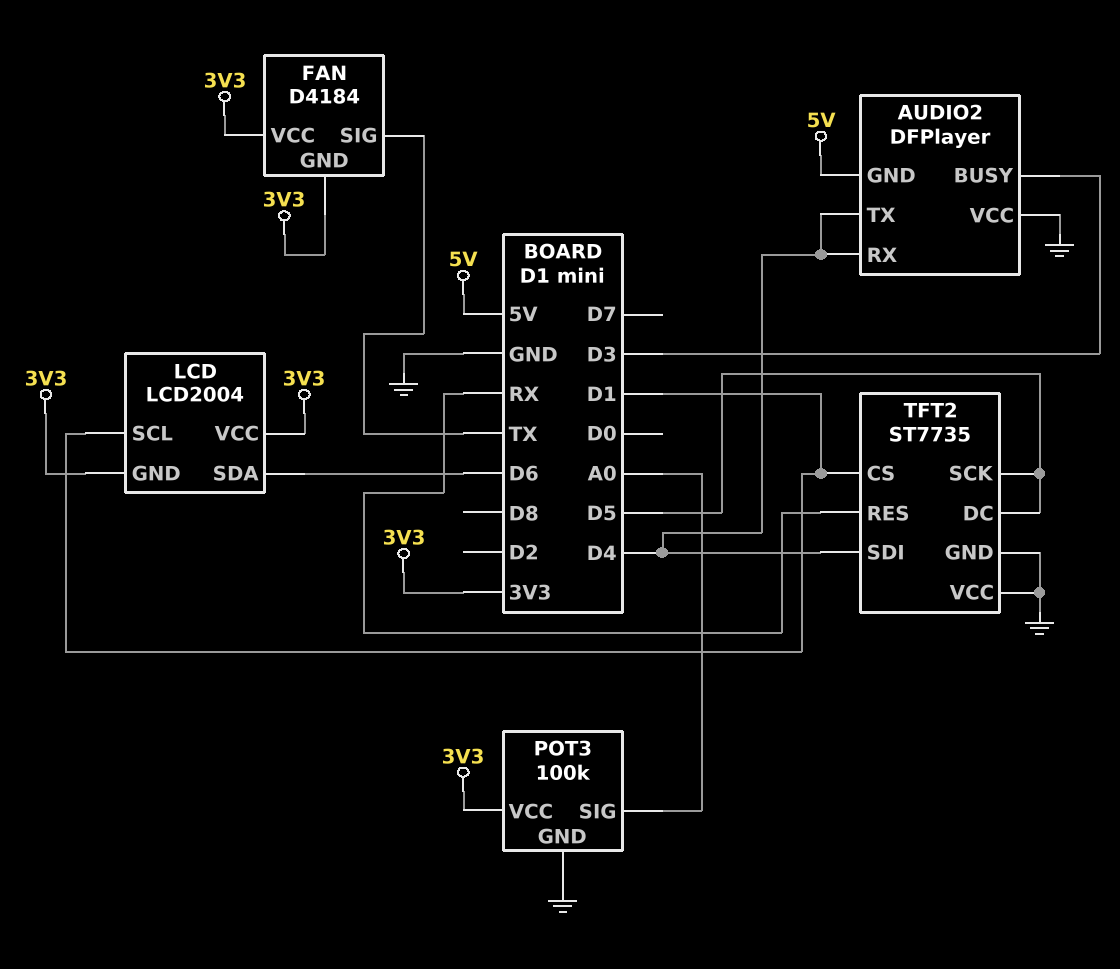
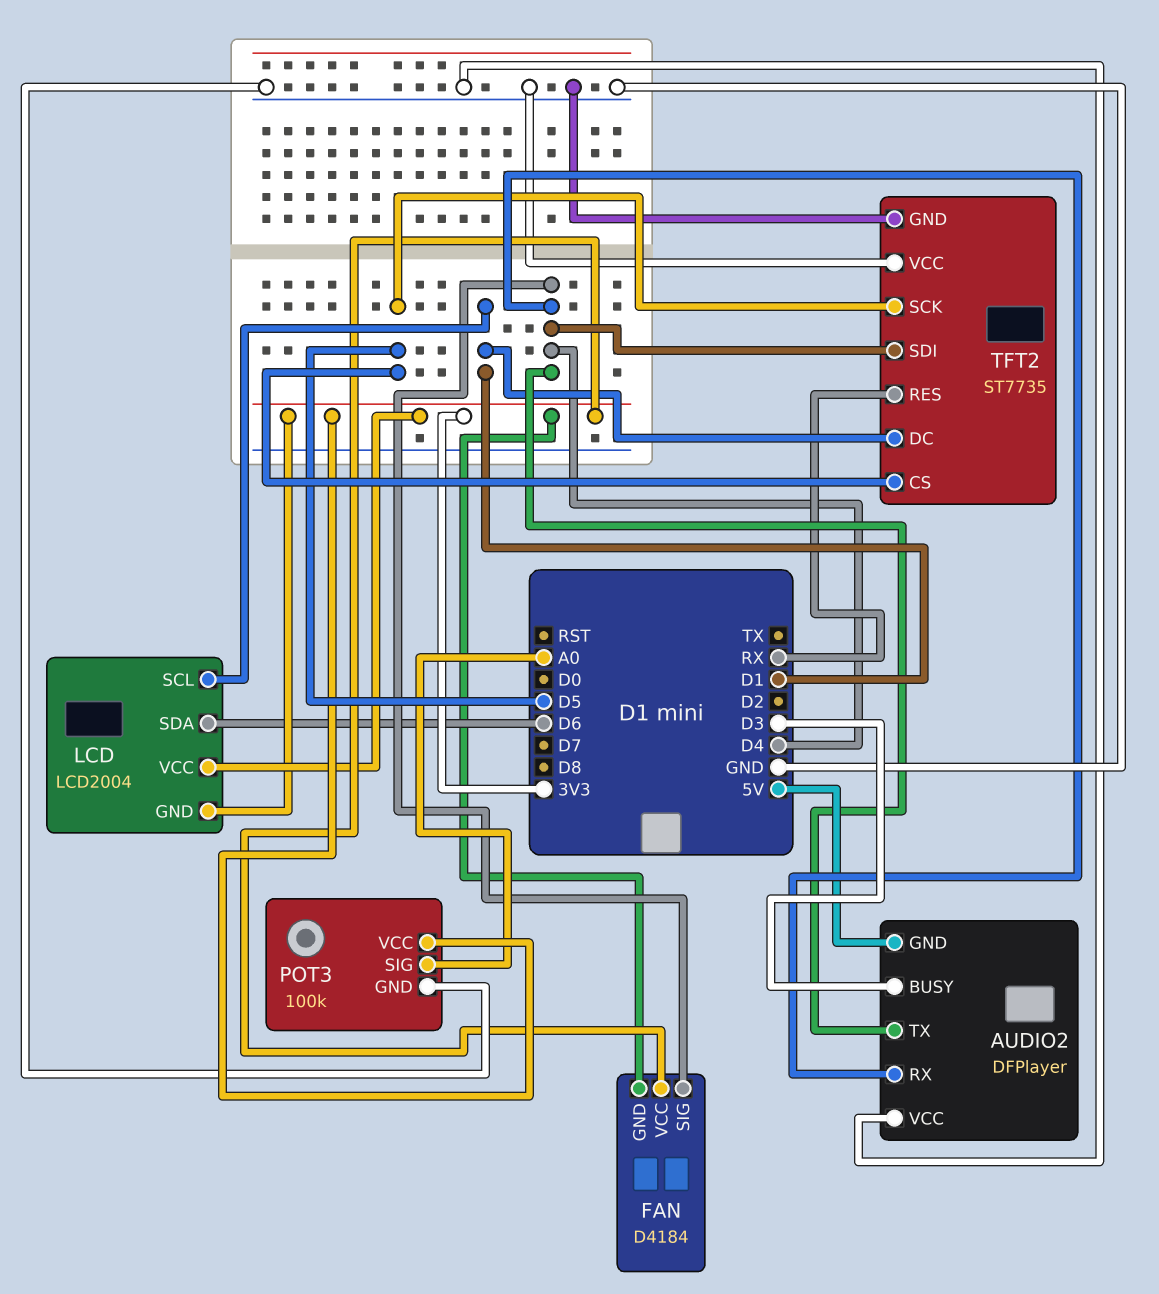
FAN pin SIG: TX -> D4
TFT2 pin CS: D1 -> D5
TFT2 pin DC: D5 -> D1

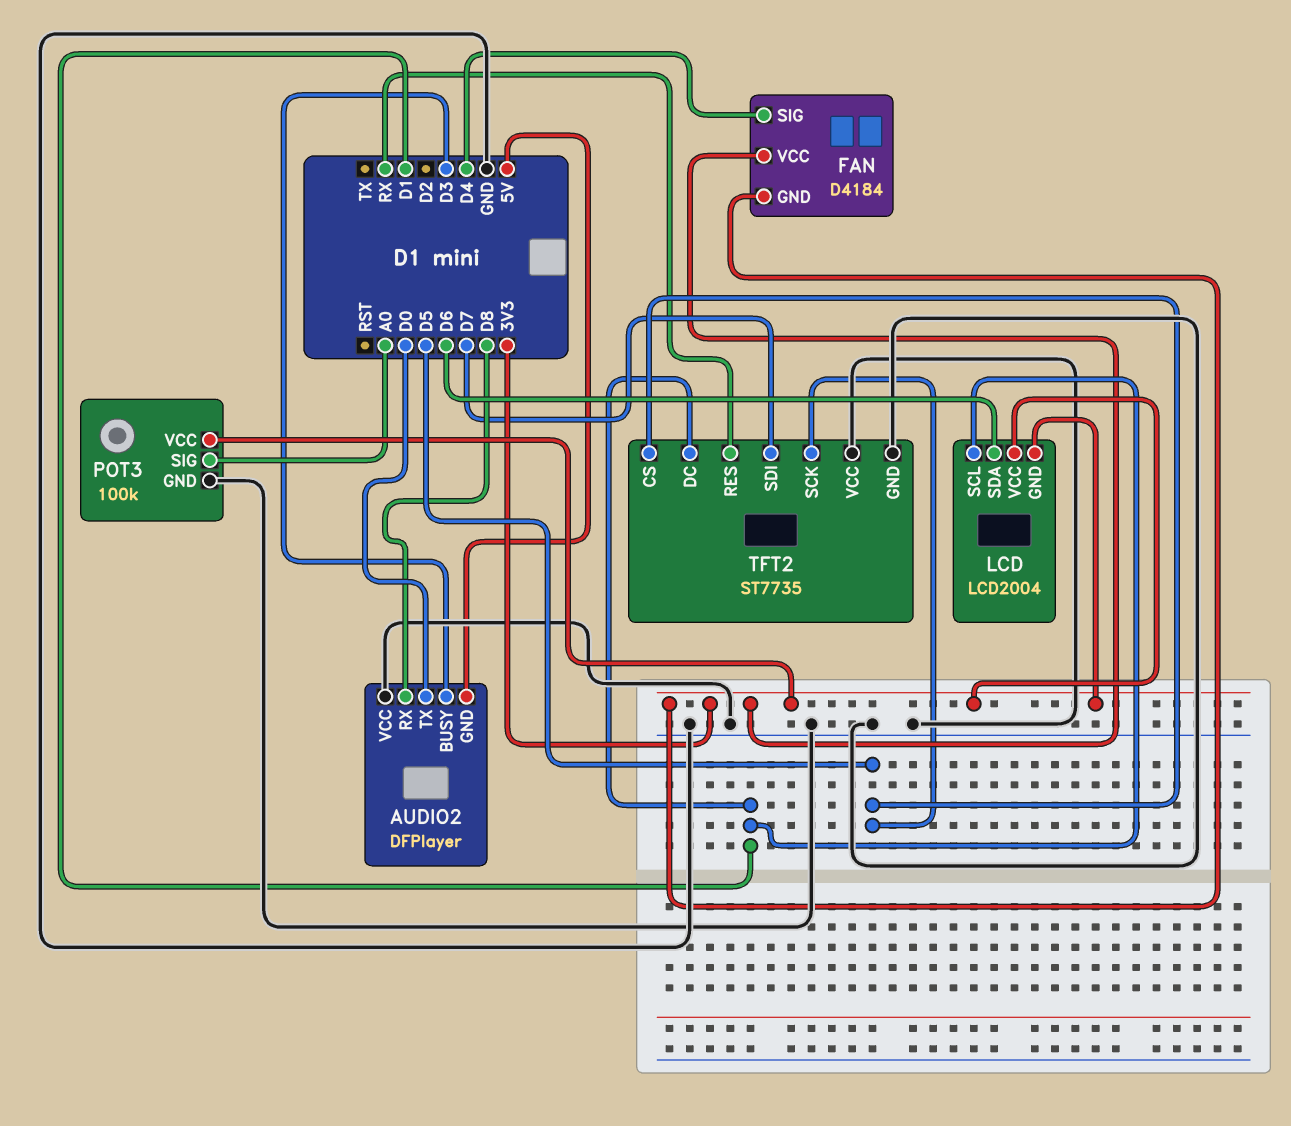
AUDIO2 pin RX: D4 -> D8
AUDIO2 pin TX: D4 -> D0
TFT2 pin SDI: D4 -> D7

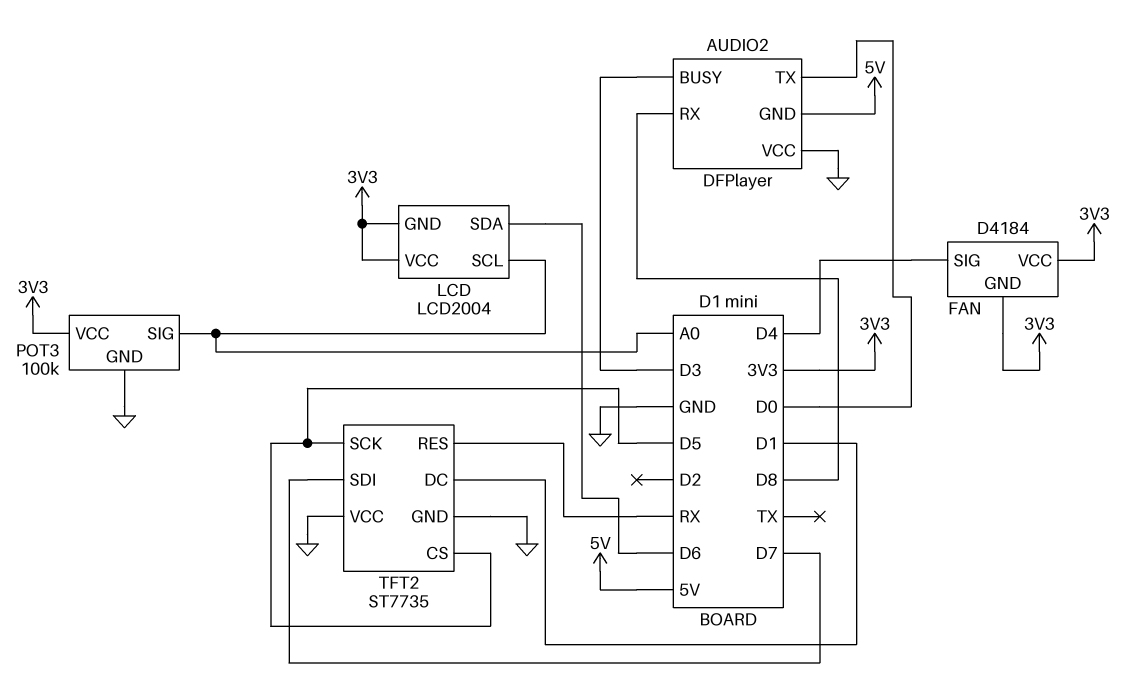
LCD pin SCL: D1 -> A0

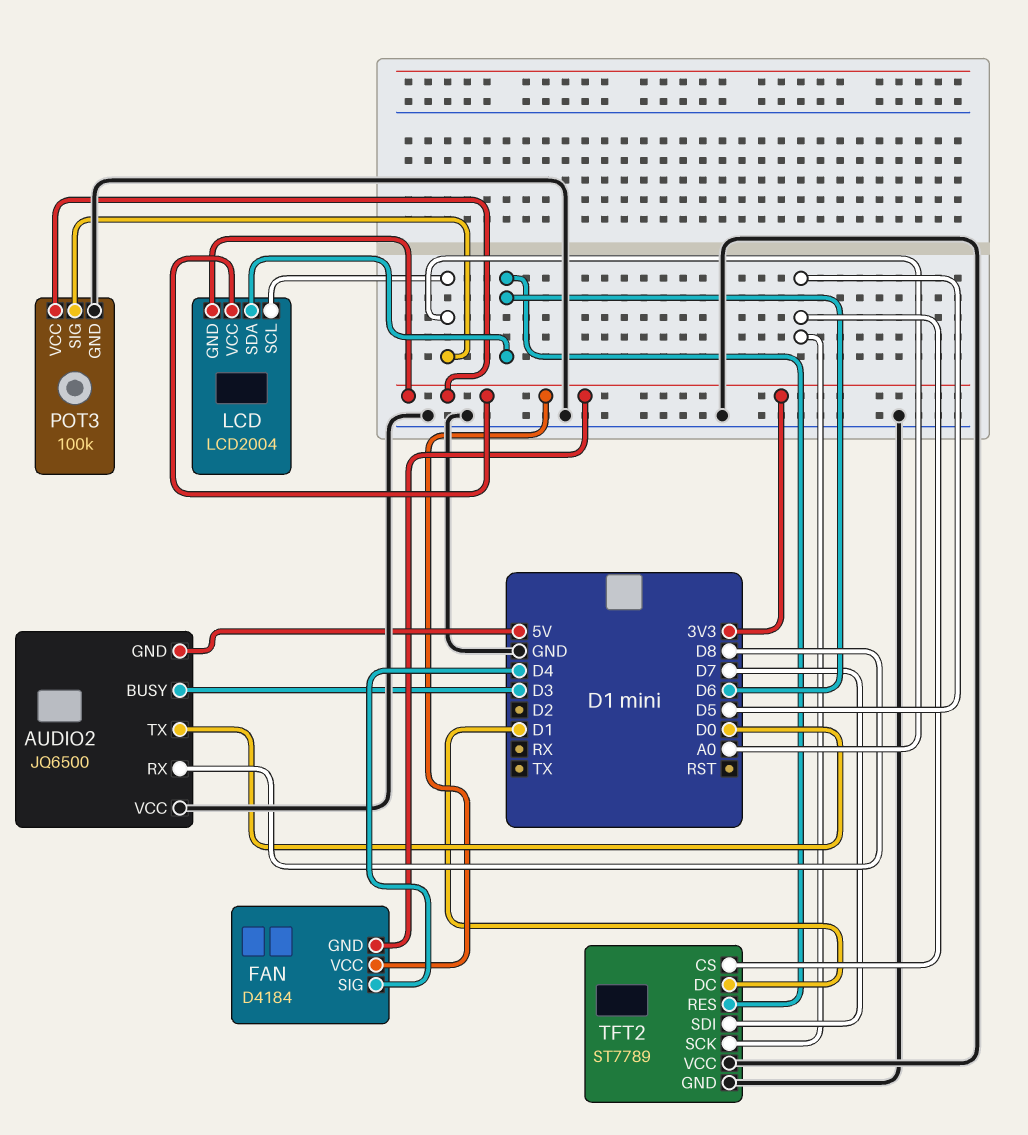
AUDIO2: DFPlayer -> JQ6500
TFT2: ST7735 -> ST7789
TFT2 pin RES: RX -> D6

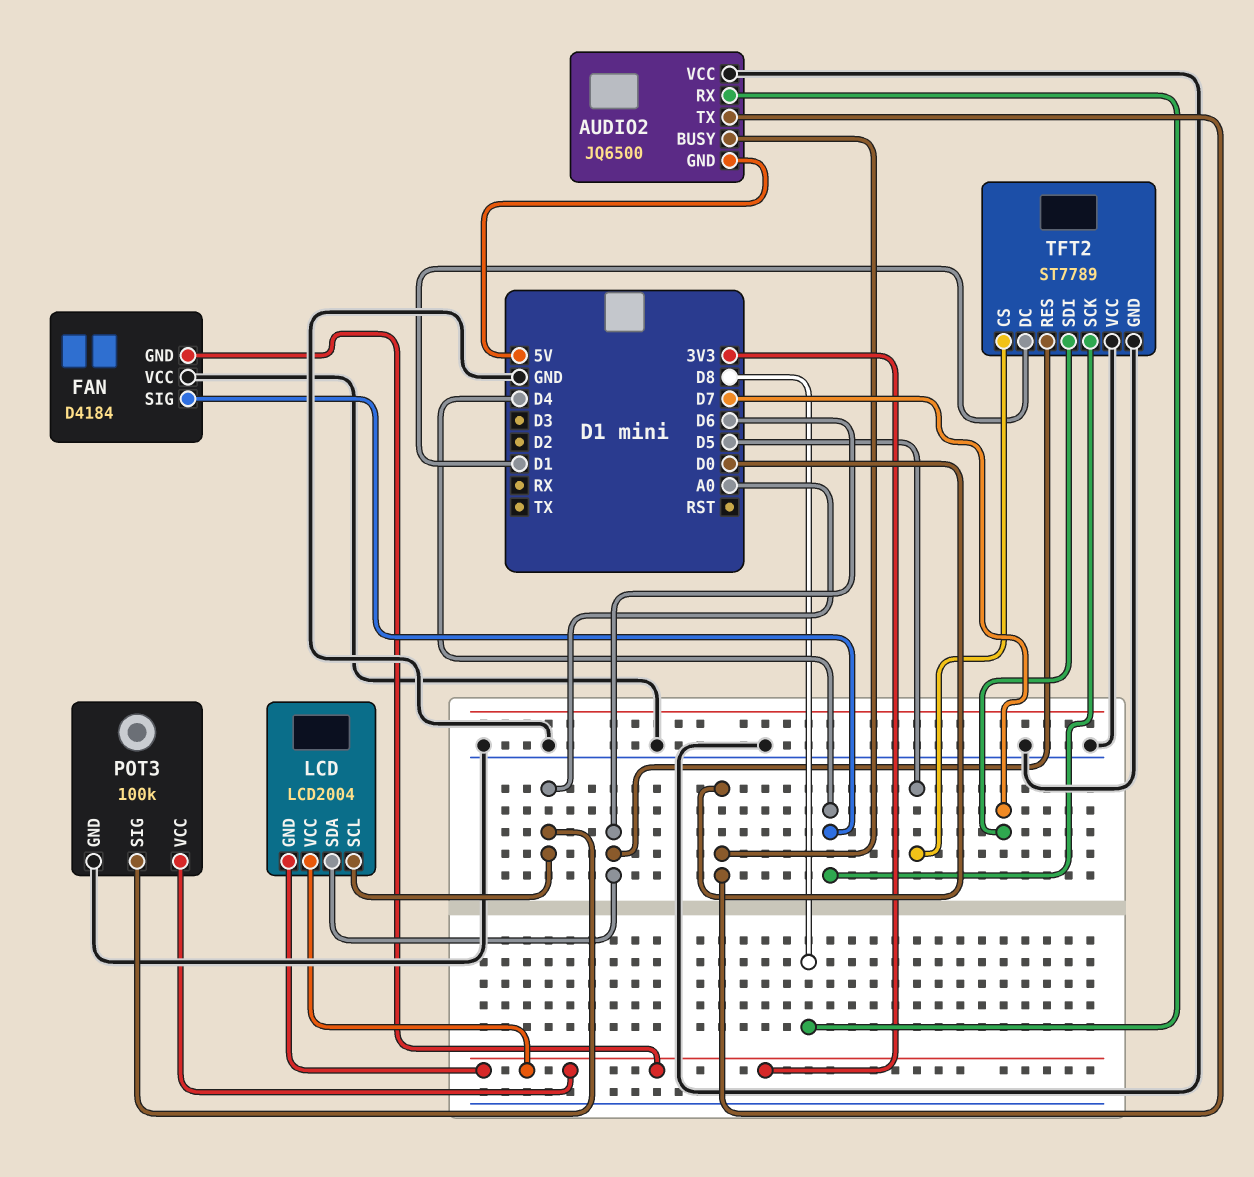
AUDIO2 pin BUSY: D3 -> D0
FAN pin VCC: 3V3 -> GND
TFT2 pin SCK: D5 -> D4

